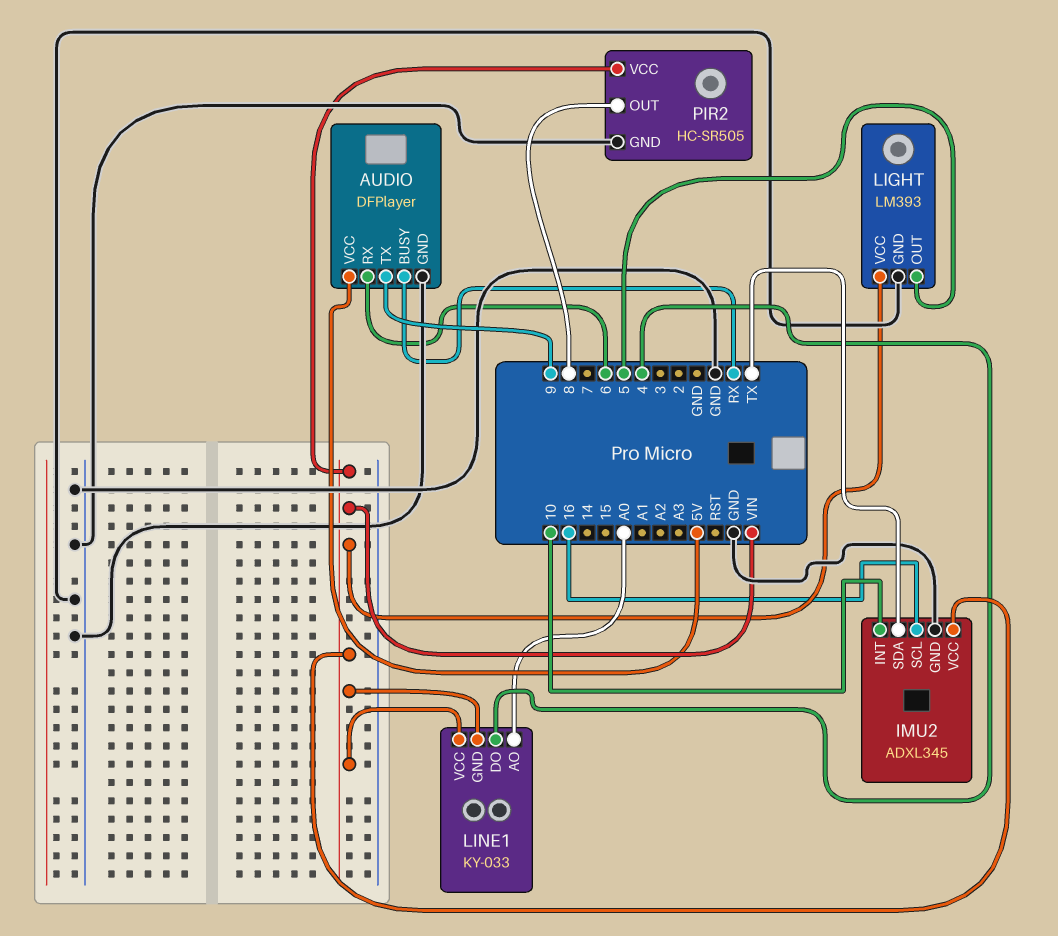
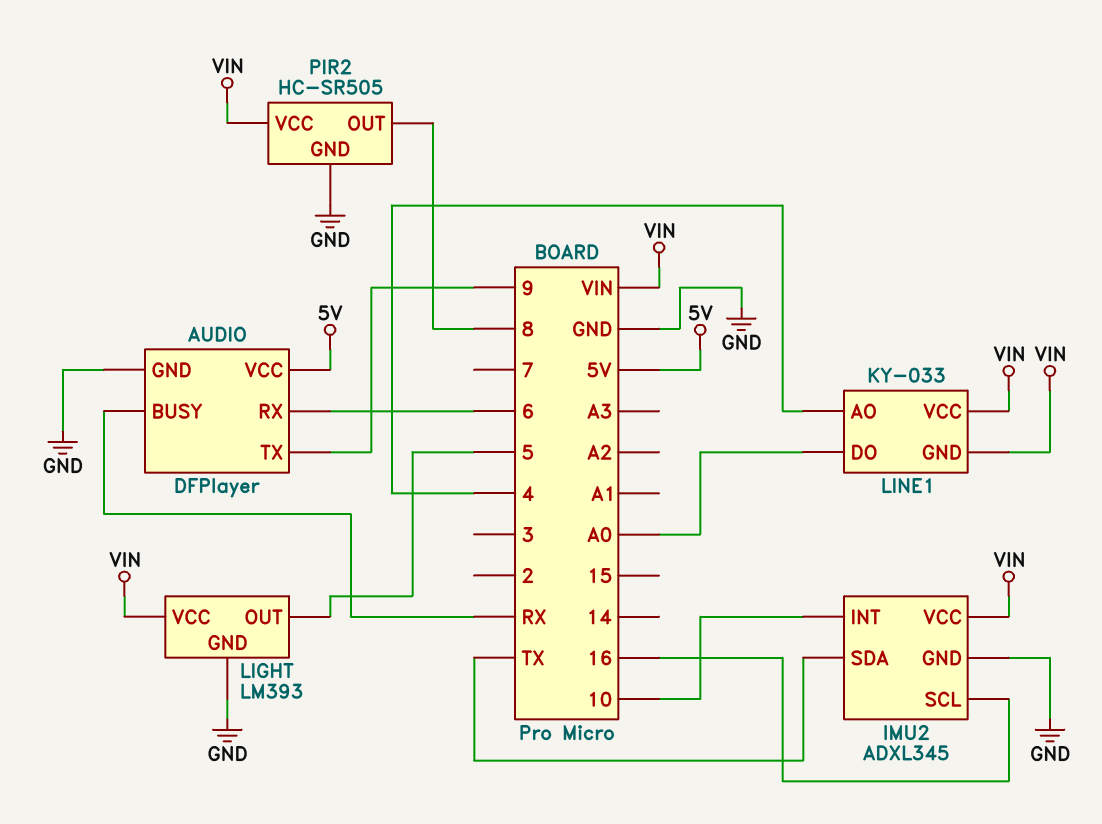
LINE1 pin AO: A0 -> 4
LINE1 pin DO: 4 -> A0

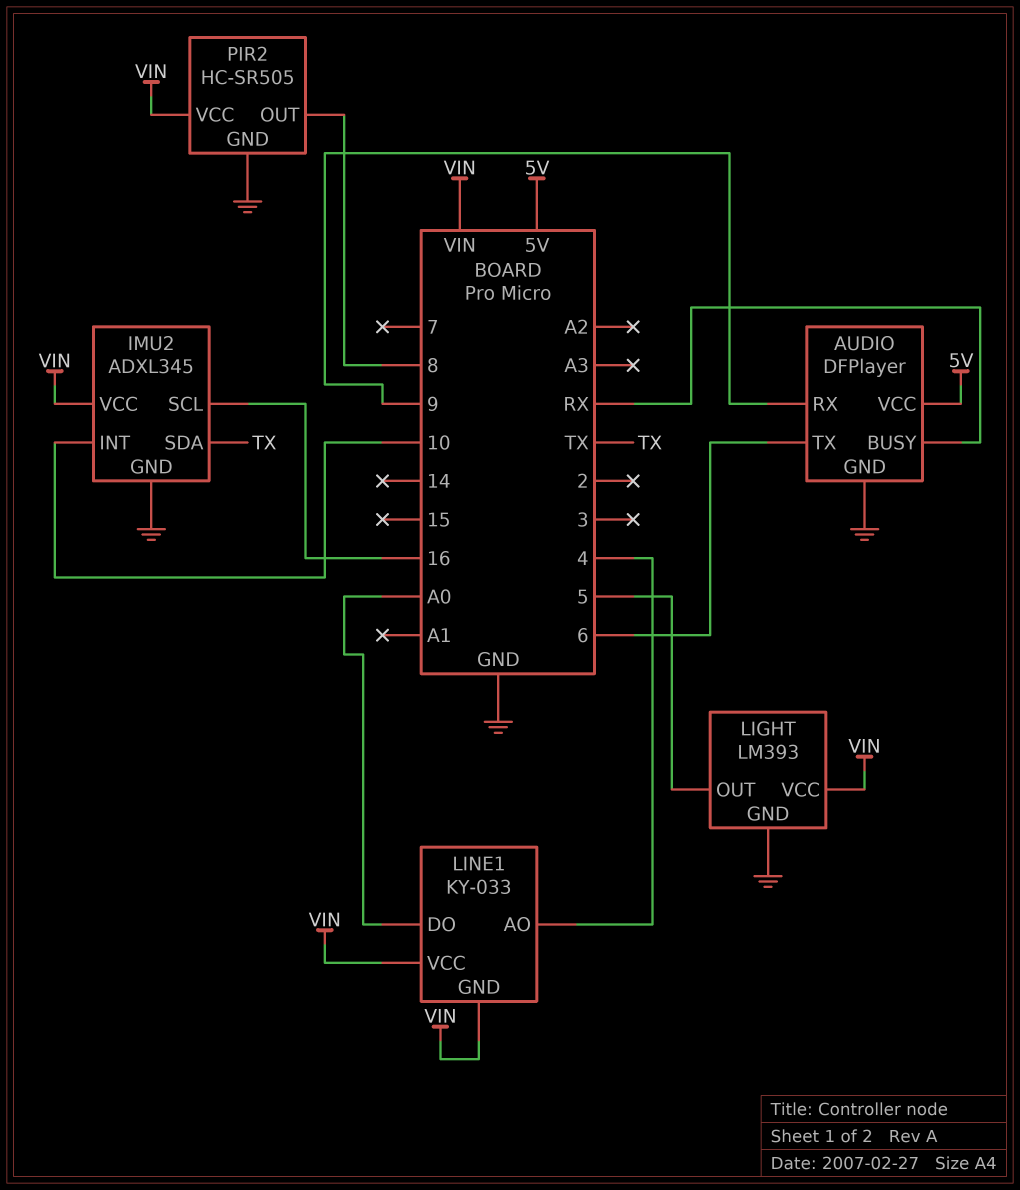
AUDIO pin RX: 6 -> 9
AUDIO pin TX: 9 -> 6

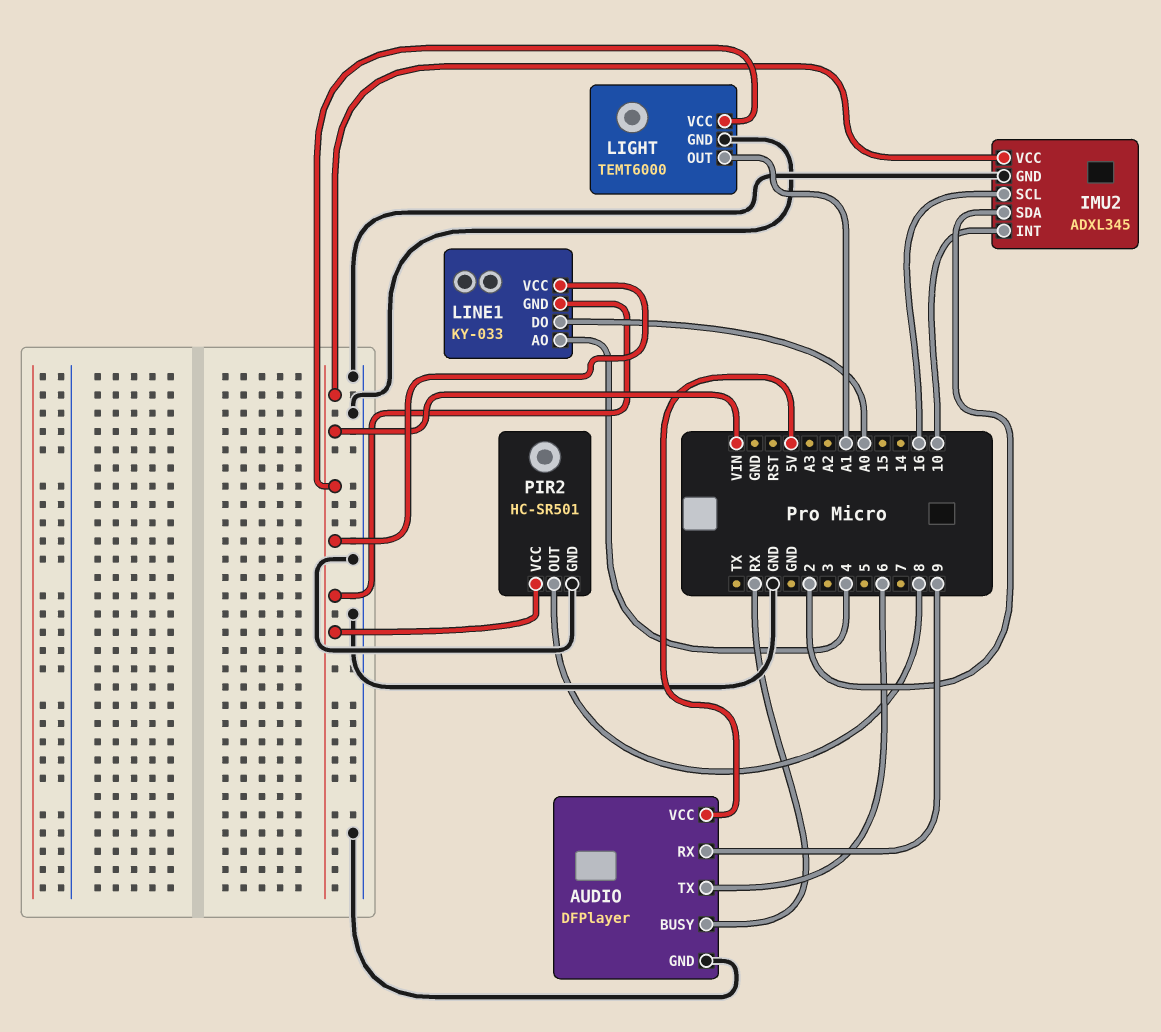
IMU2 pin SDA: TX -> 2
LIGHT: LM393 -> TEMT6000
LIGHT pin OUT: 5 -> A1
PIR2: HC-SR505 -> HC-SR501

